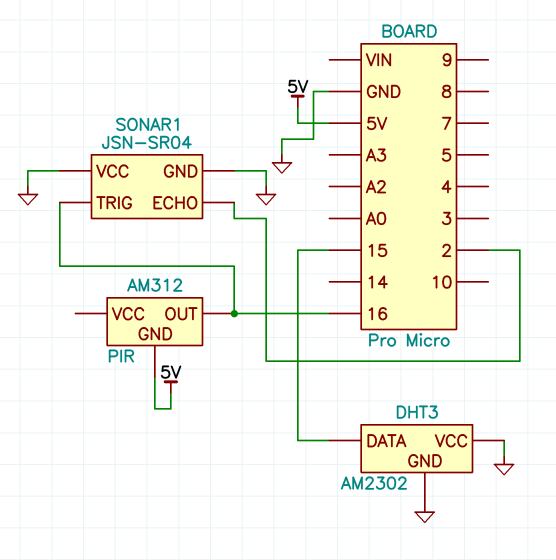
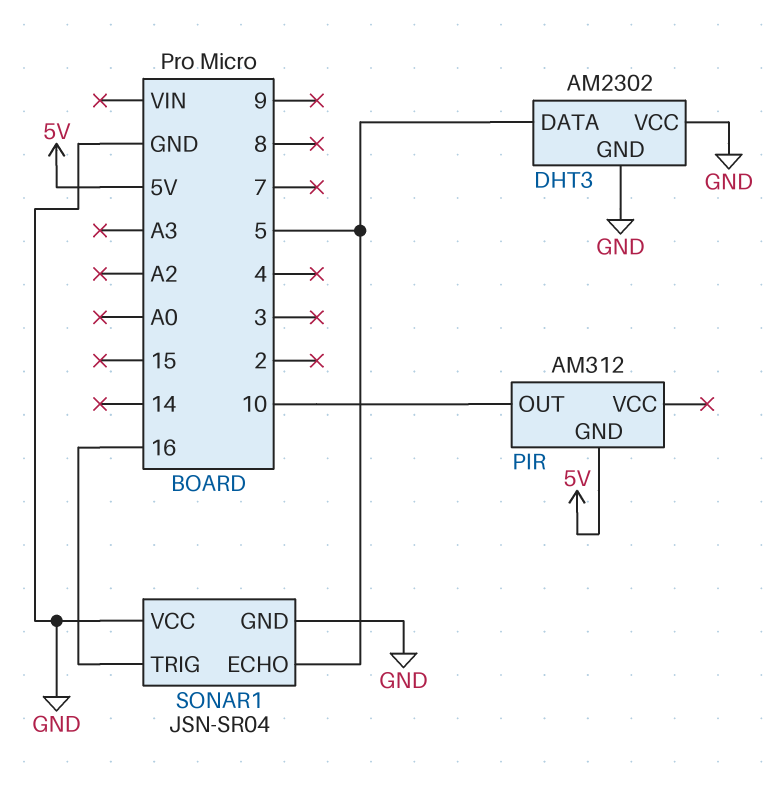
DHT3 pin DATA: 15 -> 5
PIR pin OUT: 16 -> 10
SONAR1 pin ECHO: 2 -> 5

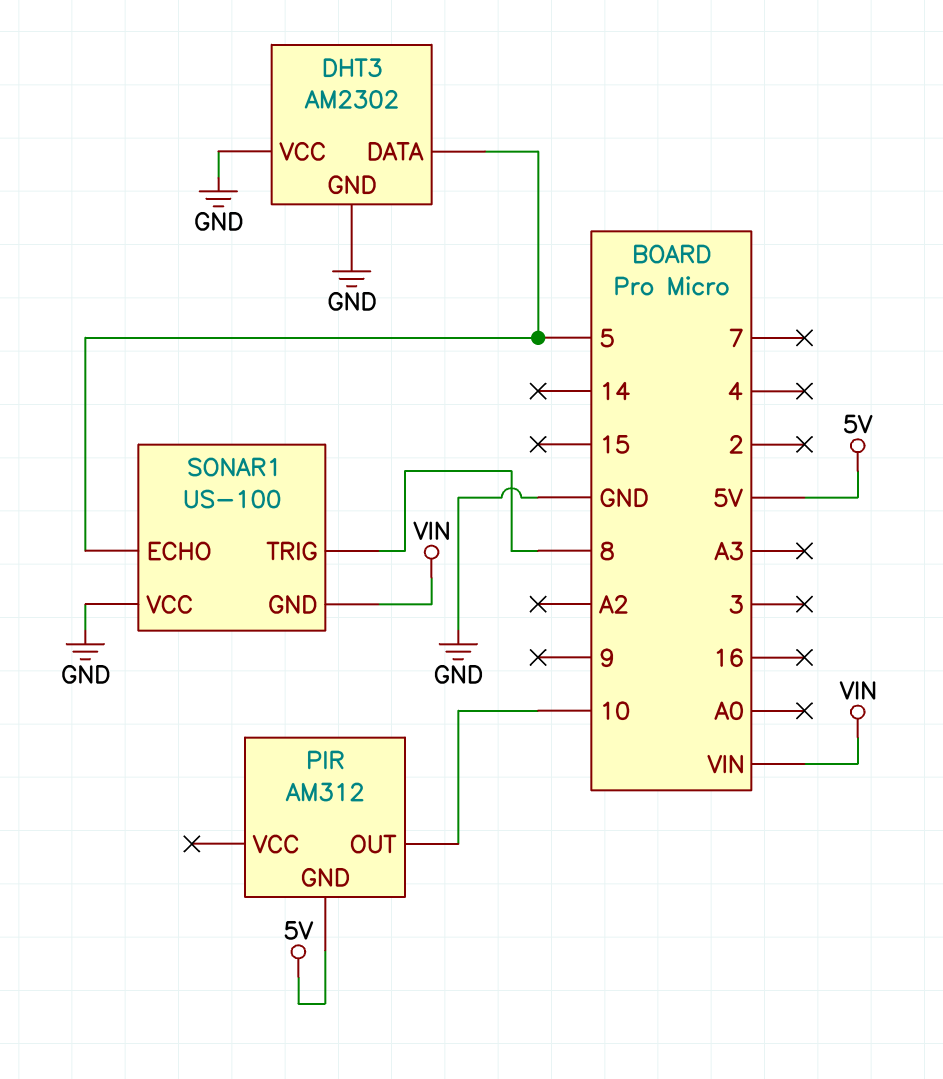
SONAR1: JSN-SR04 -> US-100
SONAR1 pin GND: GND -> VIN
SONAR1 pin TRIG: 16 -> 8

